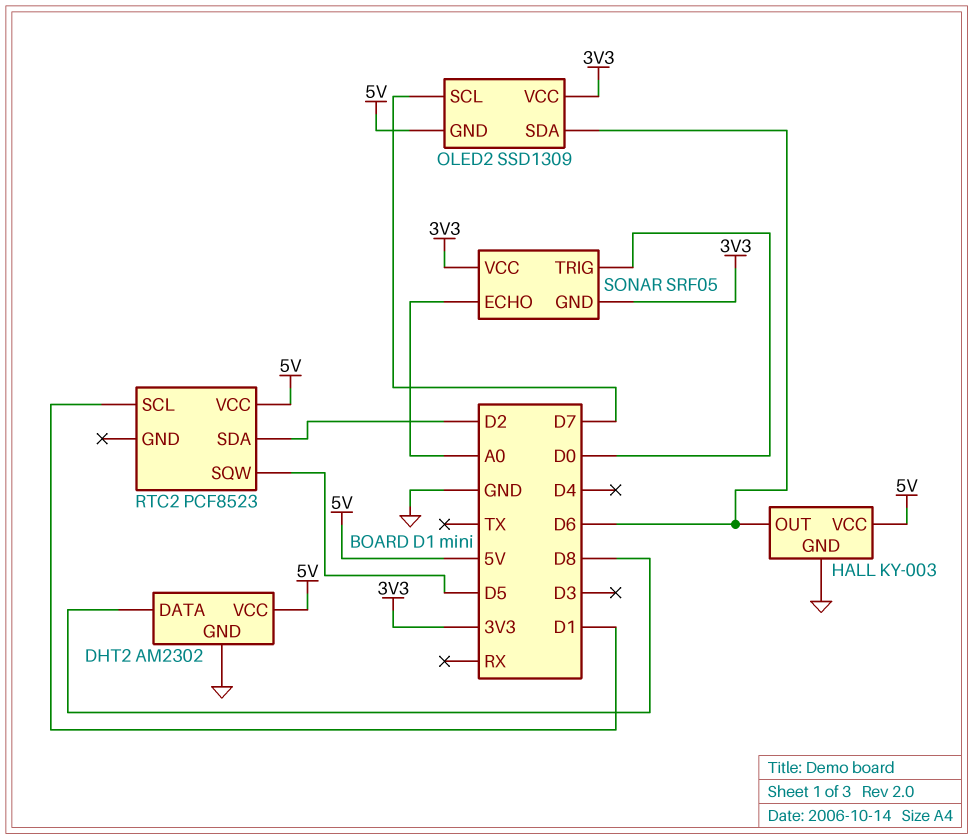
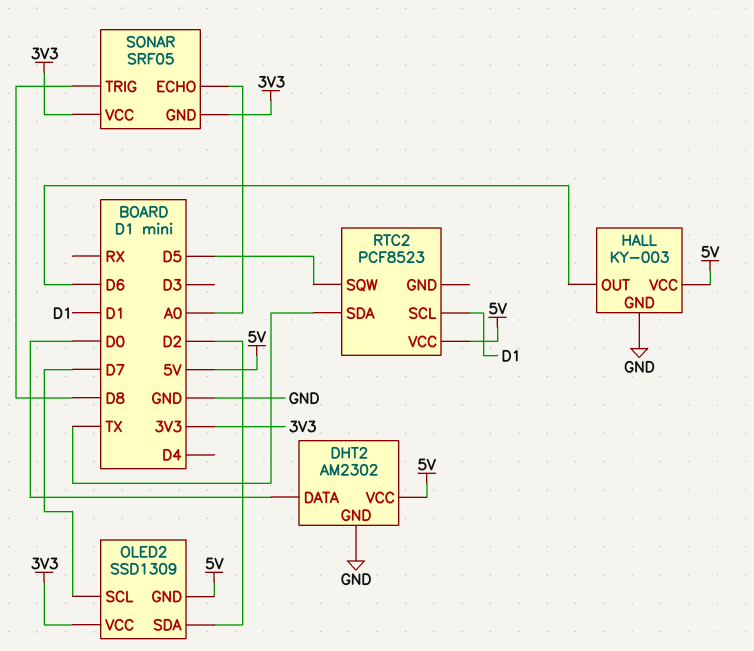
DHT2 pin DATA: D8 -> D0
OLED2 pin SDA: D6 -> D2
RTC2 pin SDA: D2 -> TX
SONAR pin TRIG: D0 -> D8

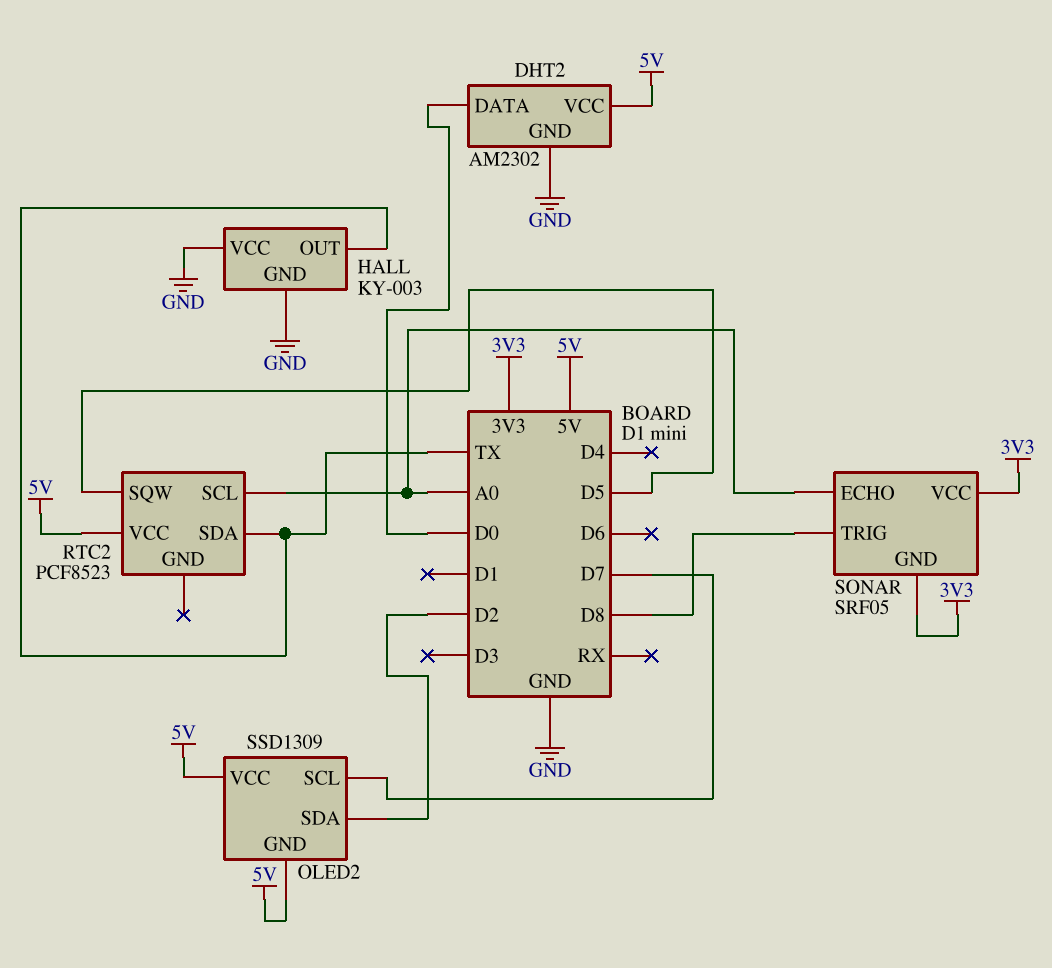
HALL pin OUT: D6 -> TX
HALL pin VCC: 5V -> GND
OLED2 pin VCC: 3V3 -> 5V
RTC2 pin SCL: D1 -> A0

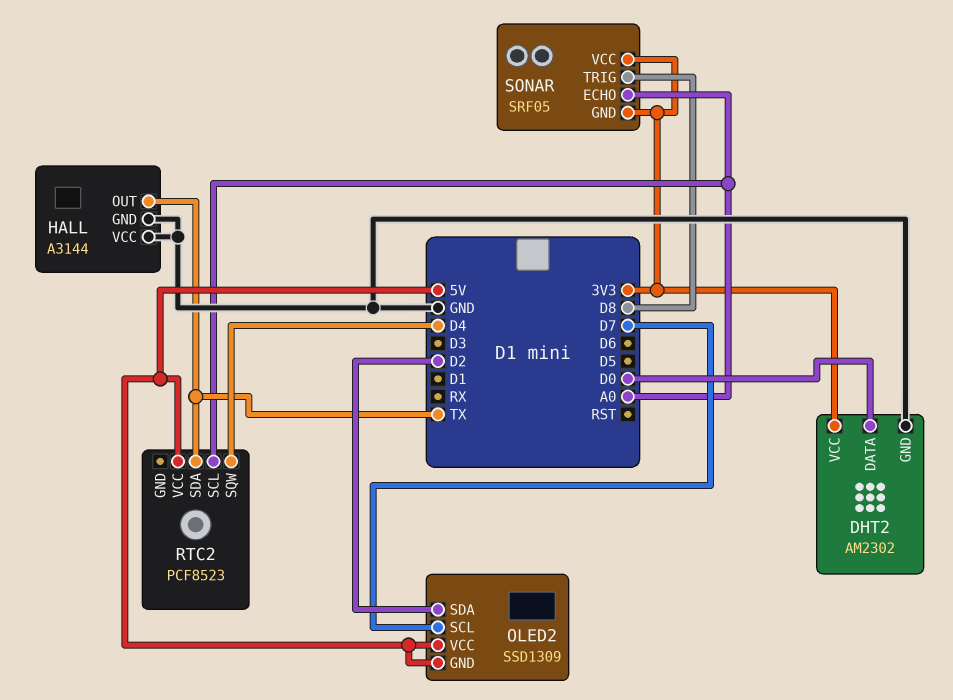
DHT2 pin VCC: 5V -> 3V3
HALL: KY-003 -> A3144
RTC2 pin SQW: D5 -> D4

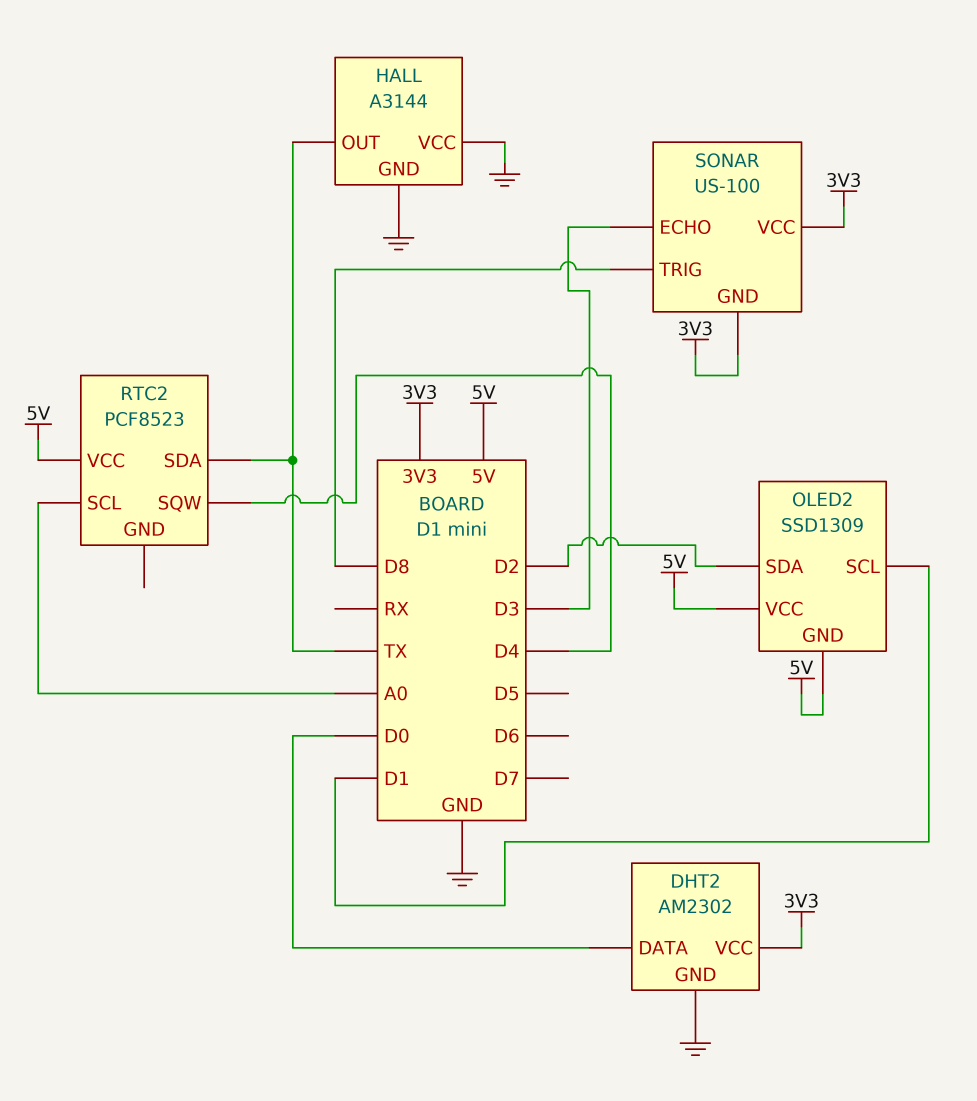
OLED2 pin SCL: D7 -> D1
SONAR: SRF05 -> US-100
SONAR pin ECHO: A0 -> D3

